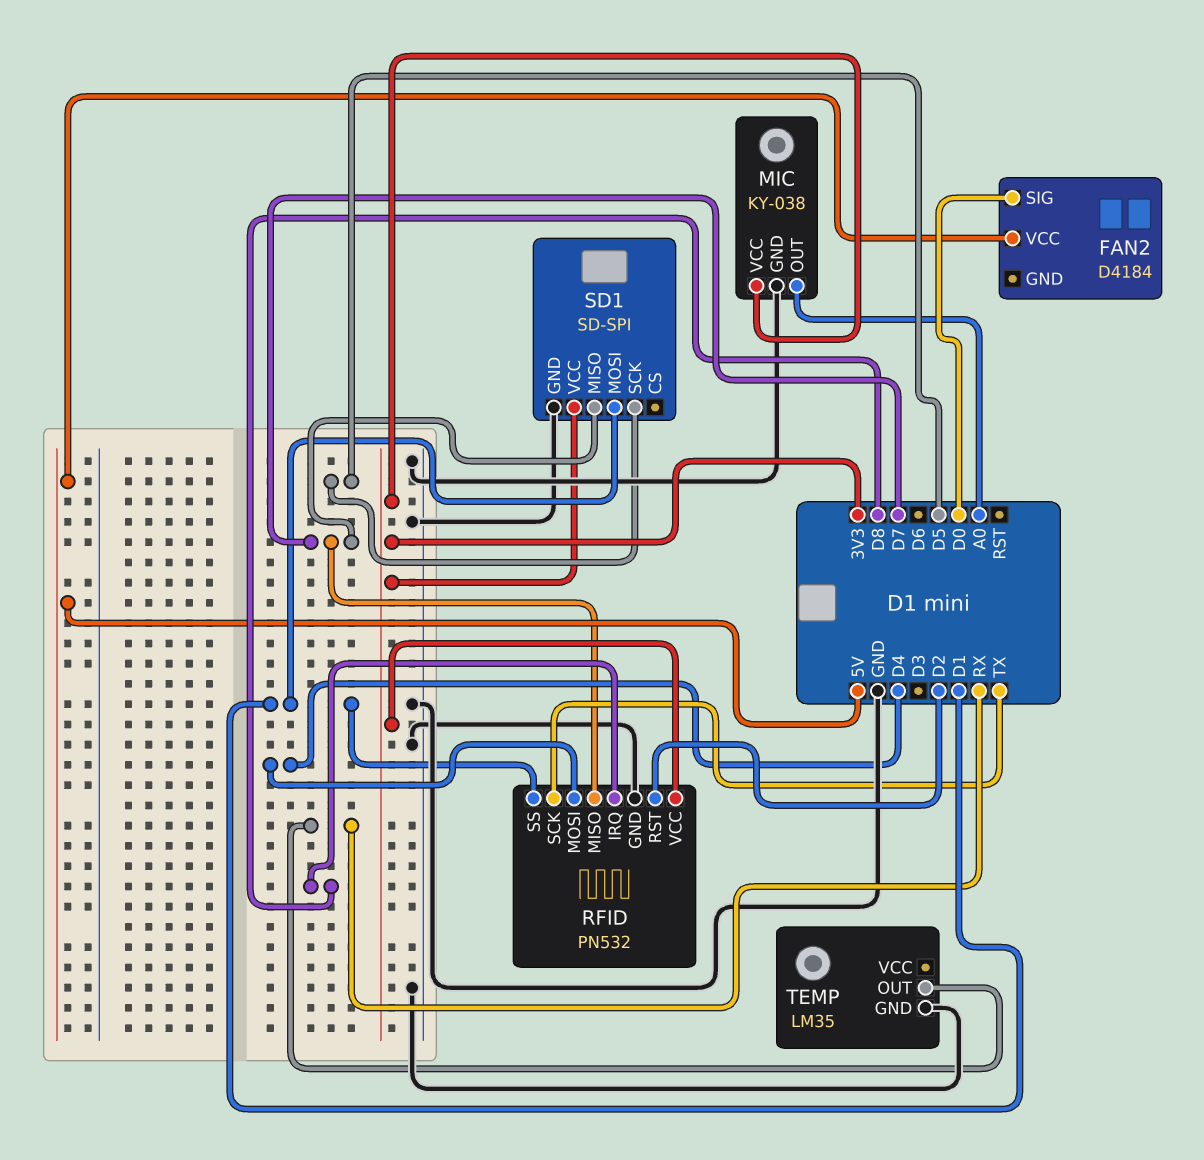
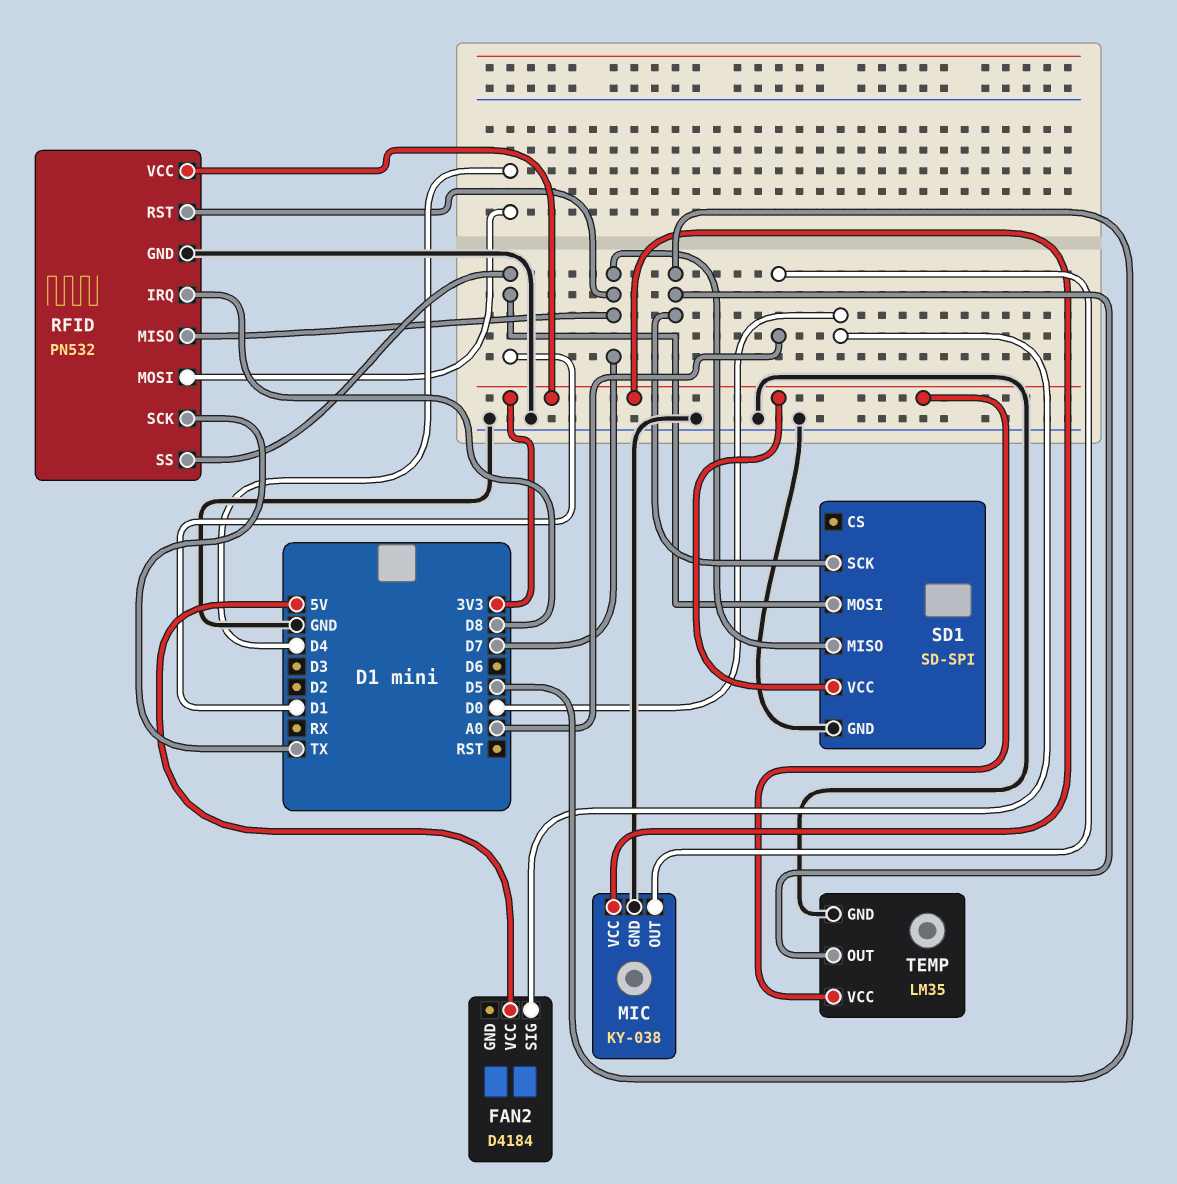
RFID pin RST: D2 -> D7
TEMP pin OUT: RX -> D5
TEMP pin VCC: none -> 3V3

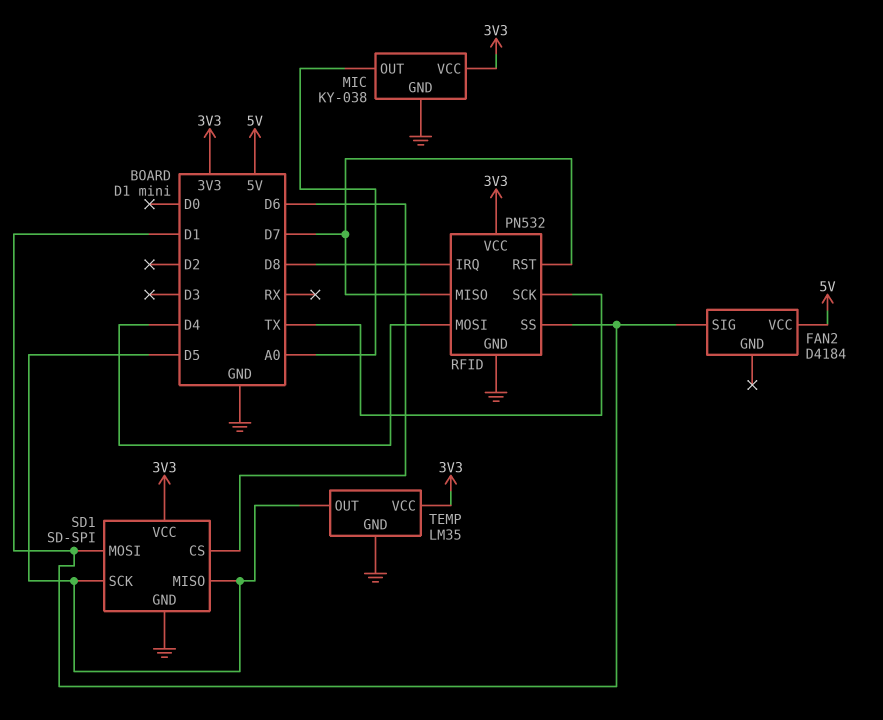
FAN2 pin SIG: D0 -> D1
SD1 pin CS: none -> D6
SD1 pin MISO: D7 -> D5

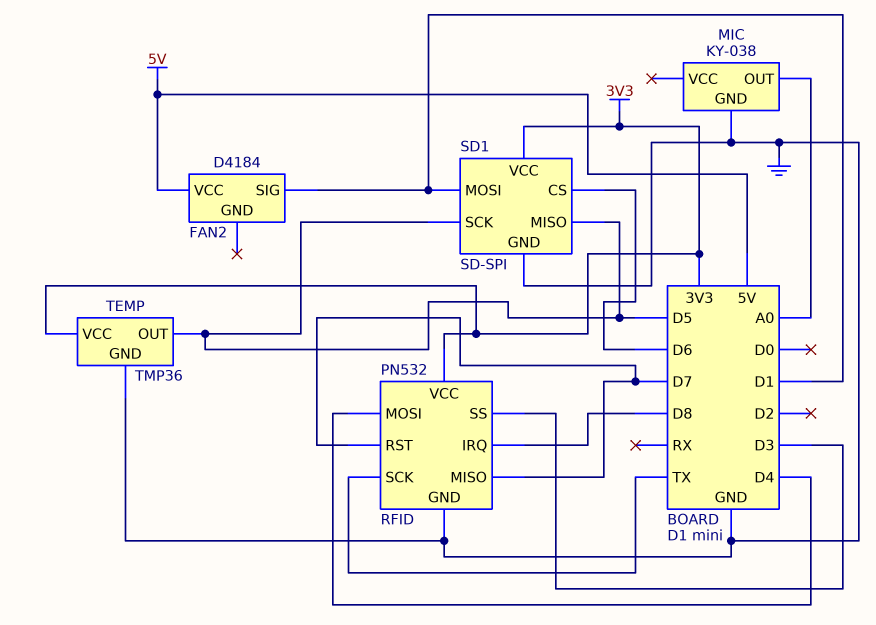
MIC pin VCC: 3V3 -> none
RFID pin SS: D1 -> D3
TEMP: LM35 -> TMP36

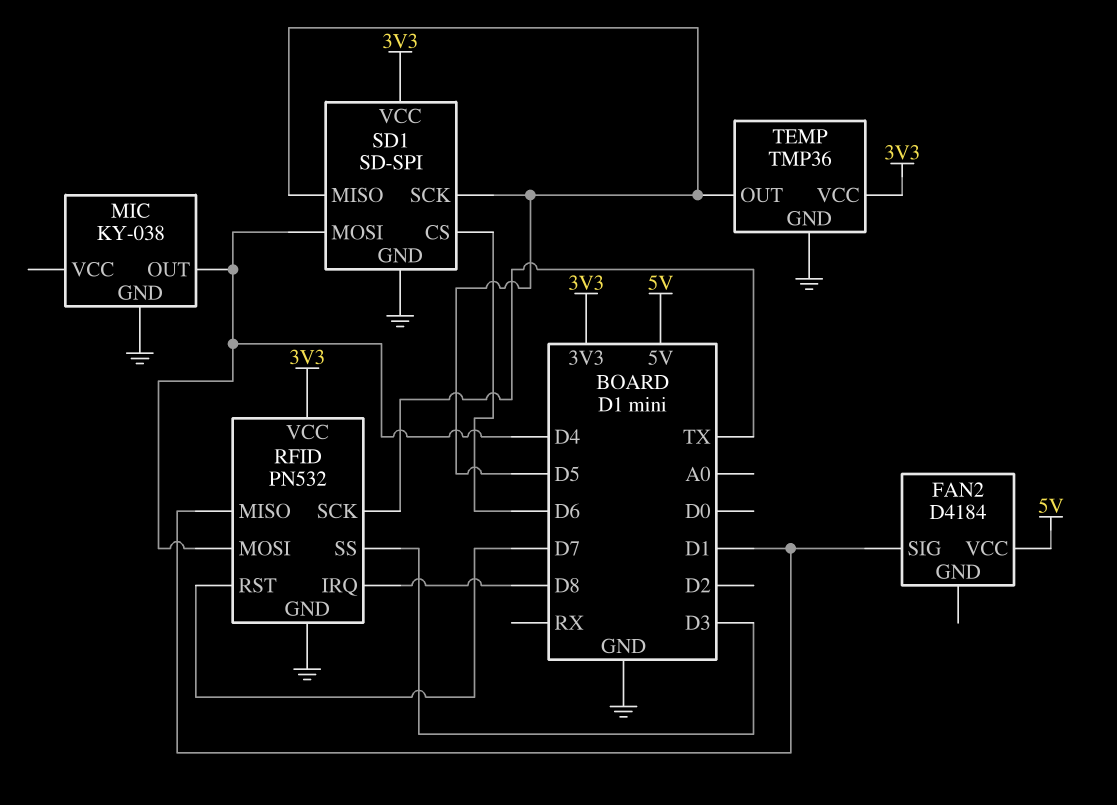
MIC pin OUT: A0 -> D4
RFID pin MISO: D7 -> D1
SD1 pin MOSI: D1 -> D4

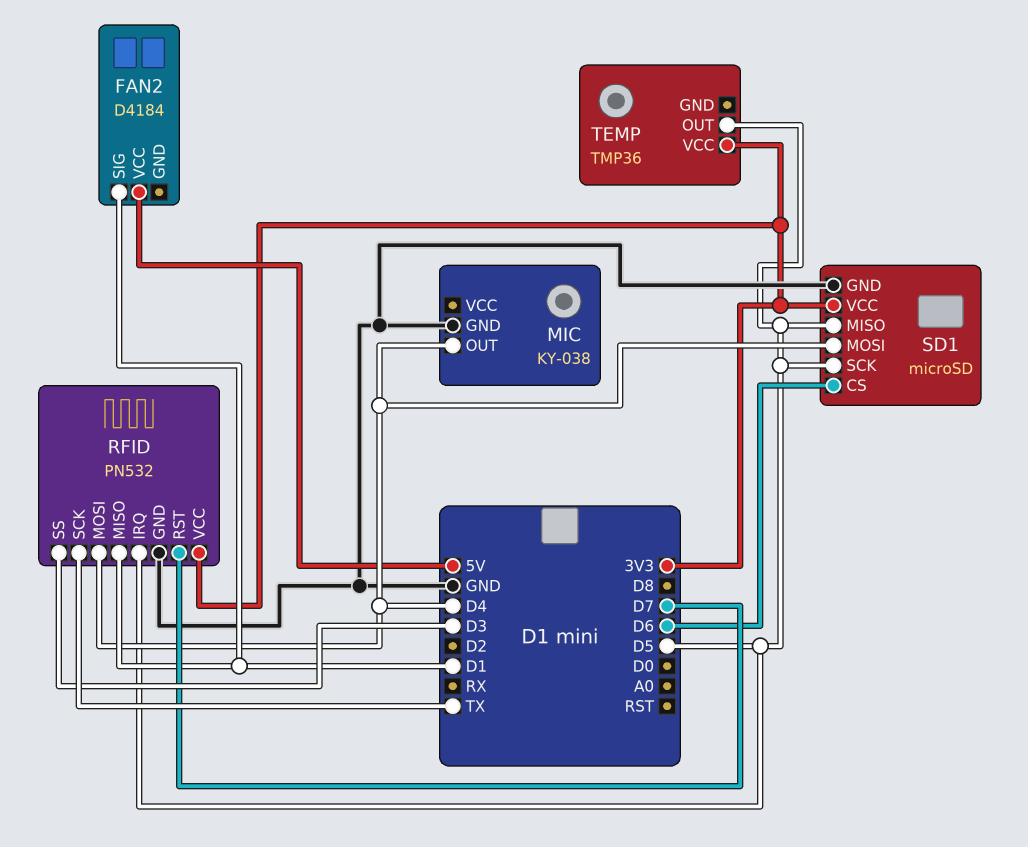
RFID pin IRQ: D8 -> D5
SD1: SD-SPI -> microSD
TEMP pin GND: GND -> none

